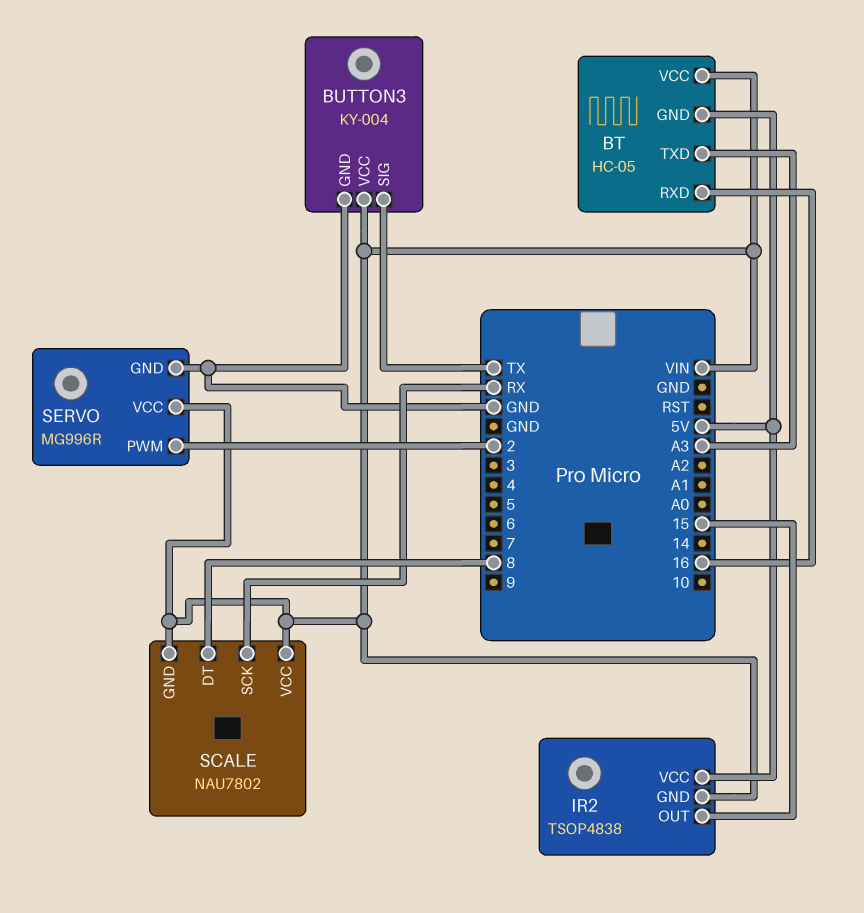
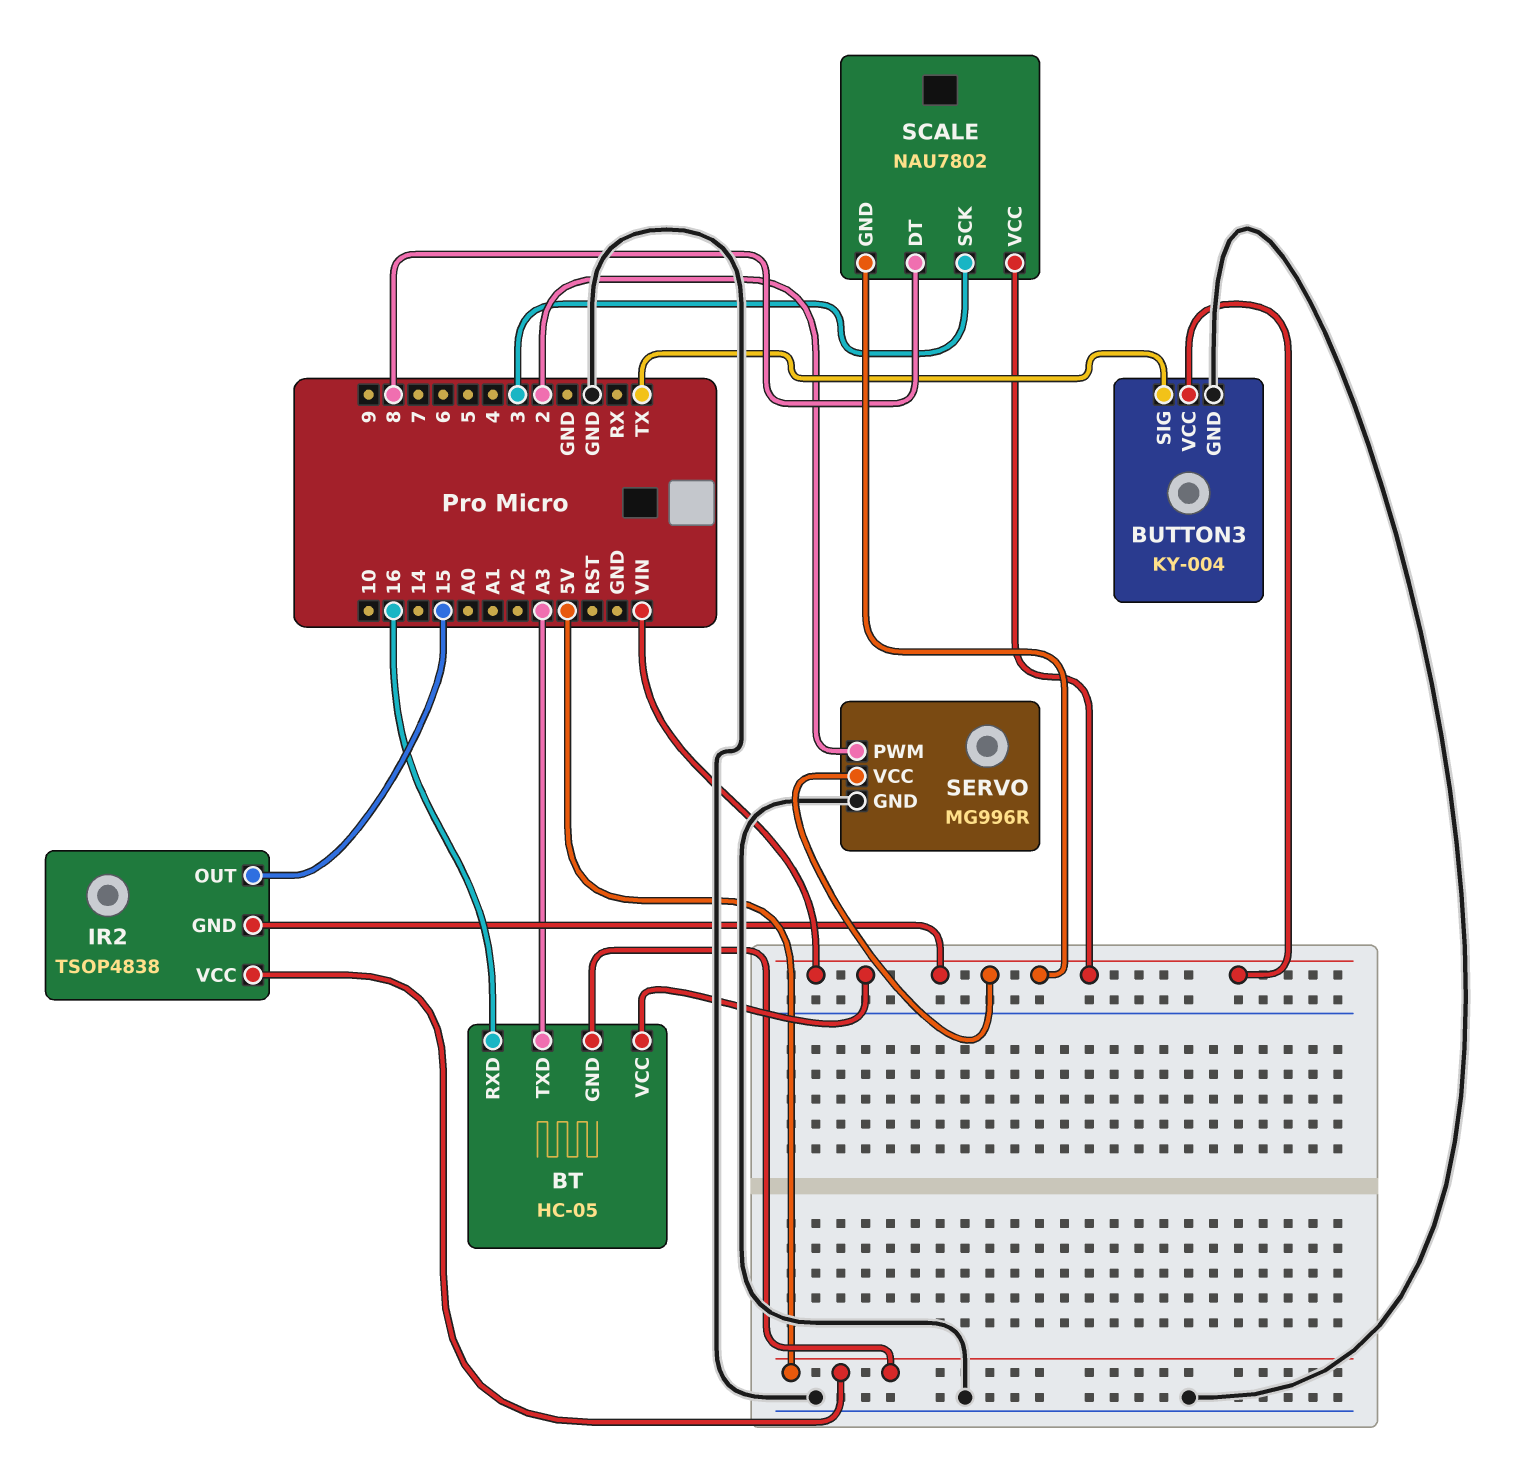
SCALE pin SCK: RX -> 3

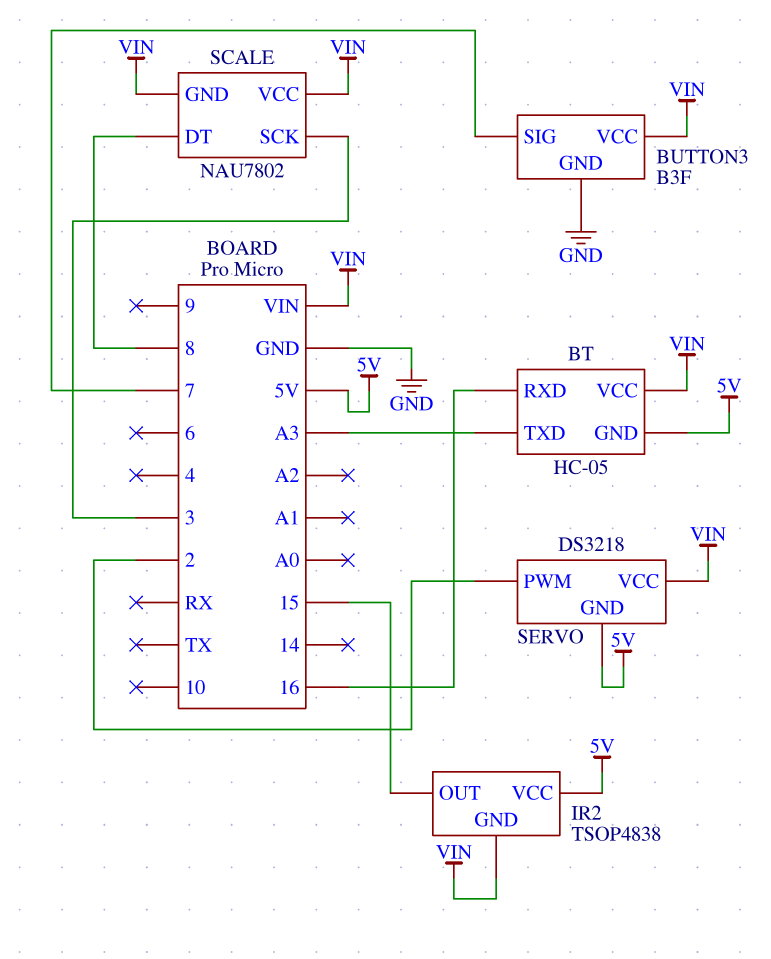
BUTTON3: KY-004 -> B3F
BUTTON3 pin SIG: TX -> 7
SERVO: MG996R -> DS3218
SERVO pin GND: GND -> 5V

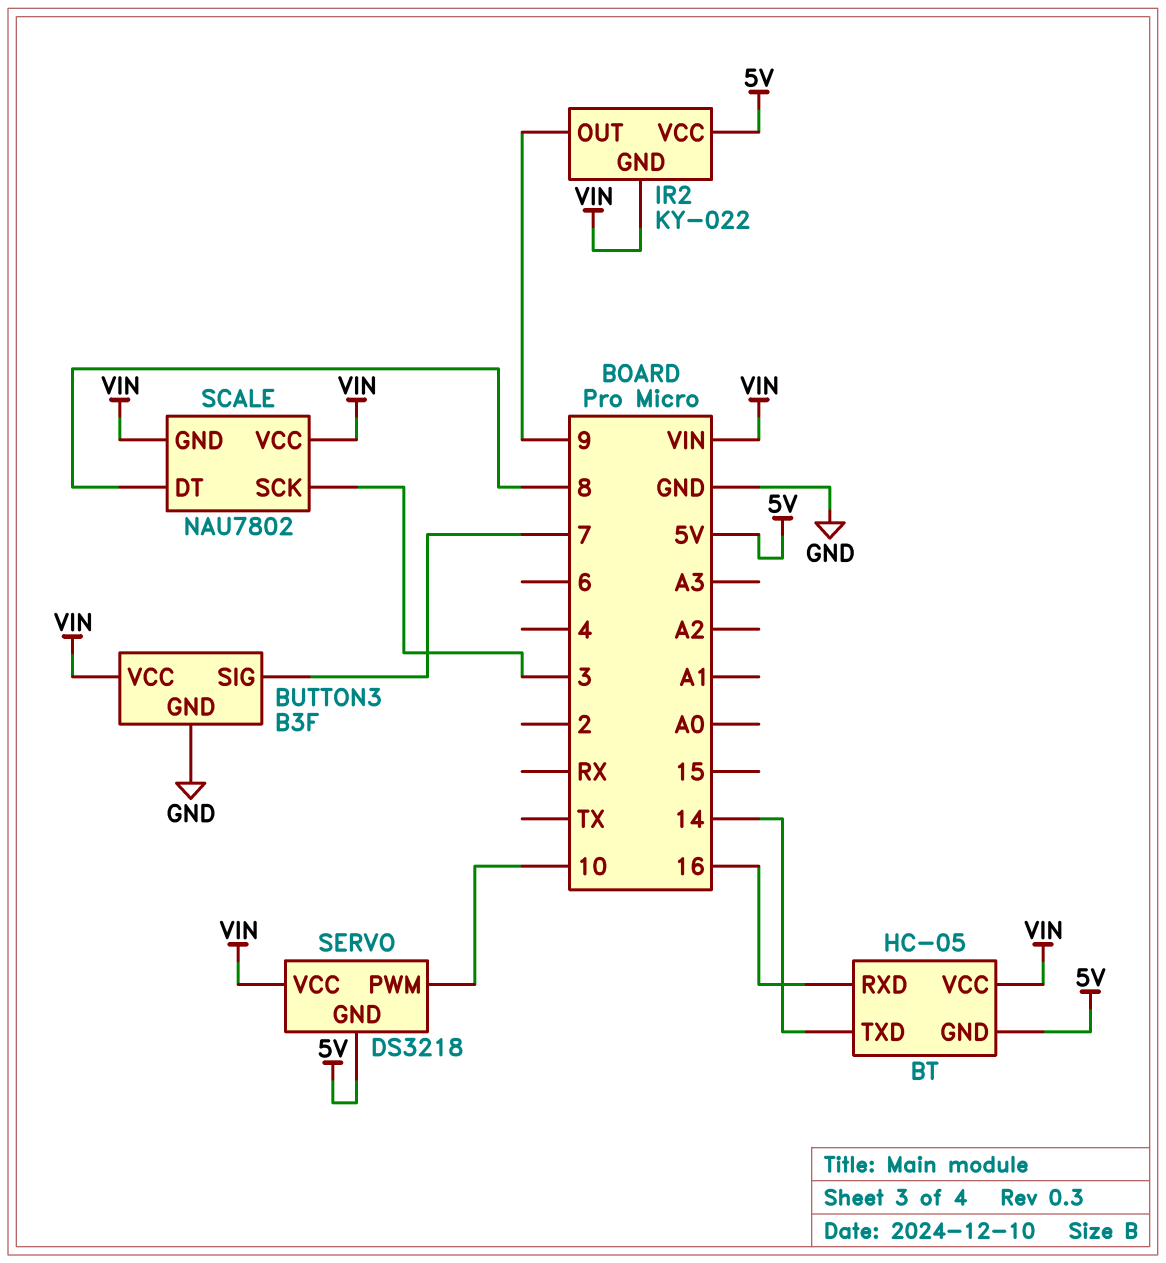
BT pin TXD: A3 -> 14
IR2: TSOP4838 -> KY-022
IR2 pin OUT: 15 -> 9
SERVO pin PWM: 2 -> 10

